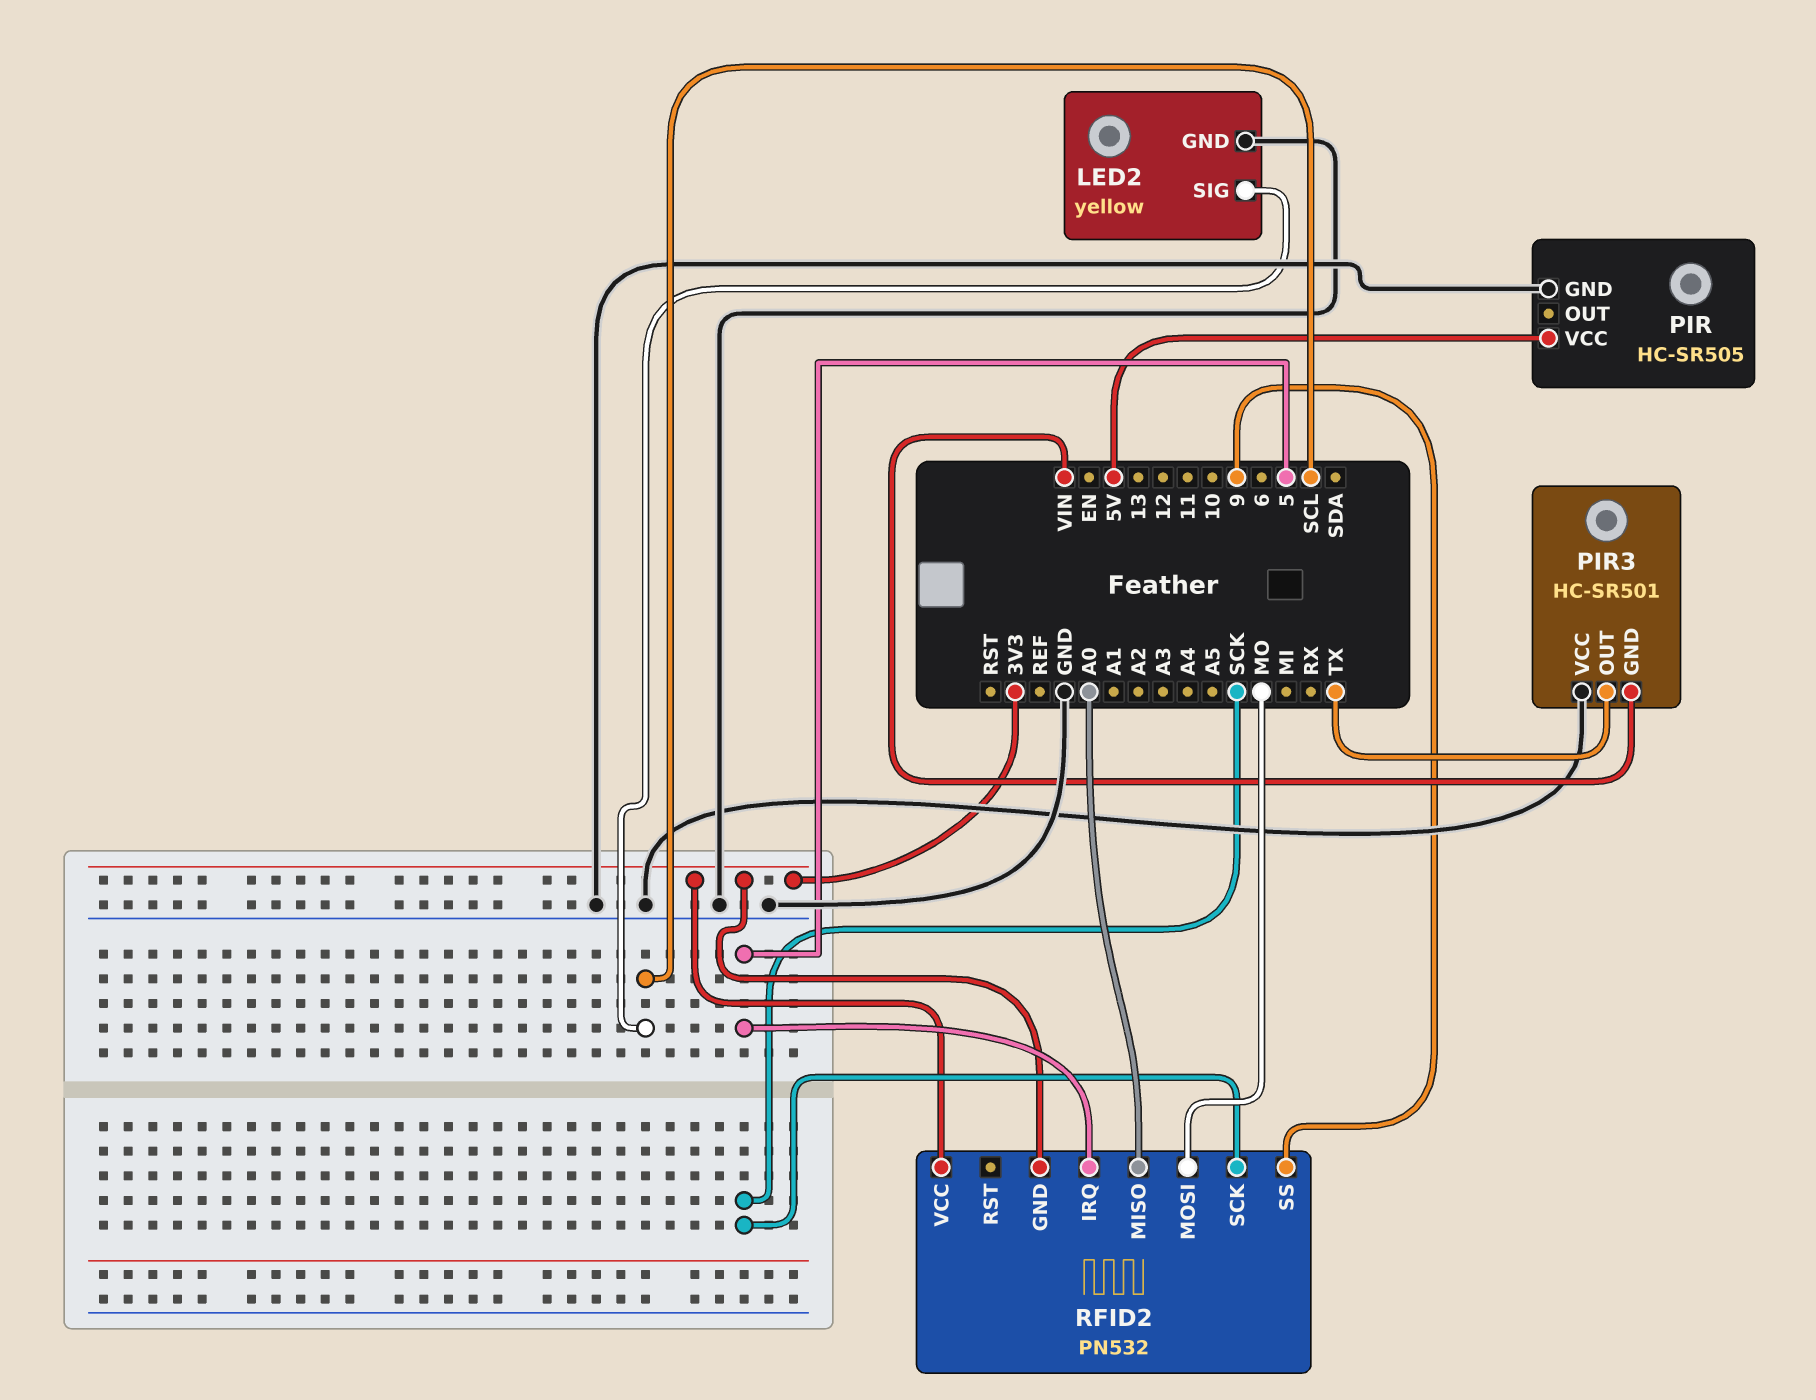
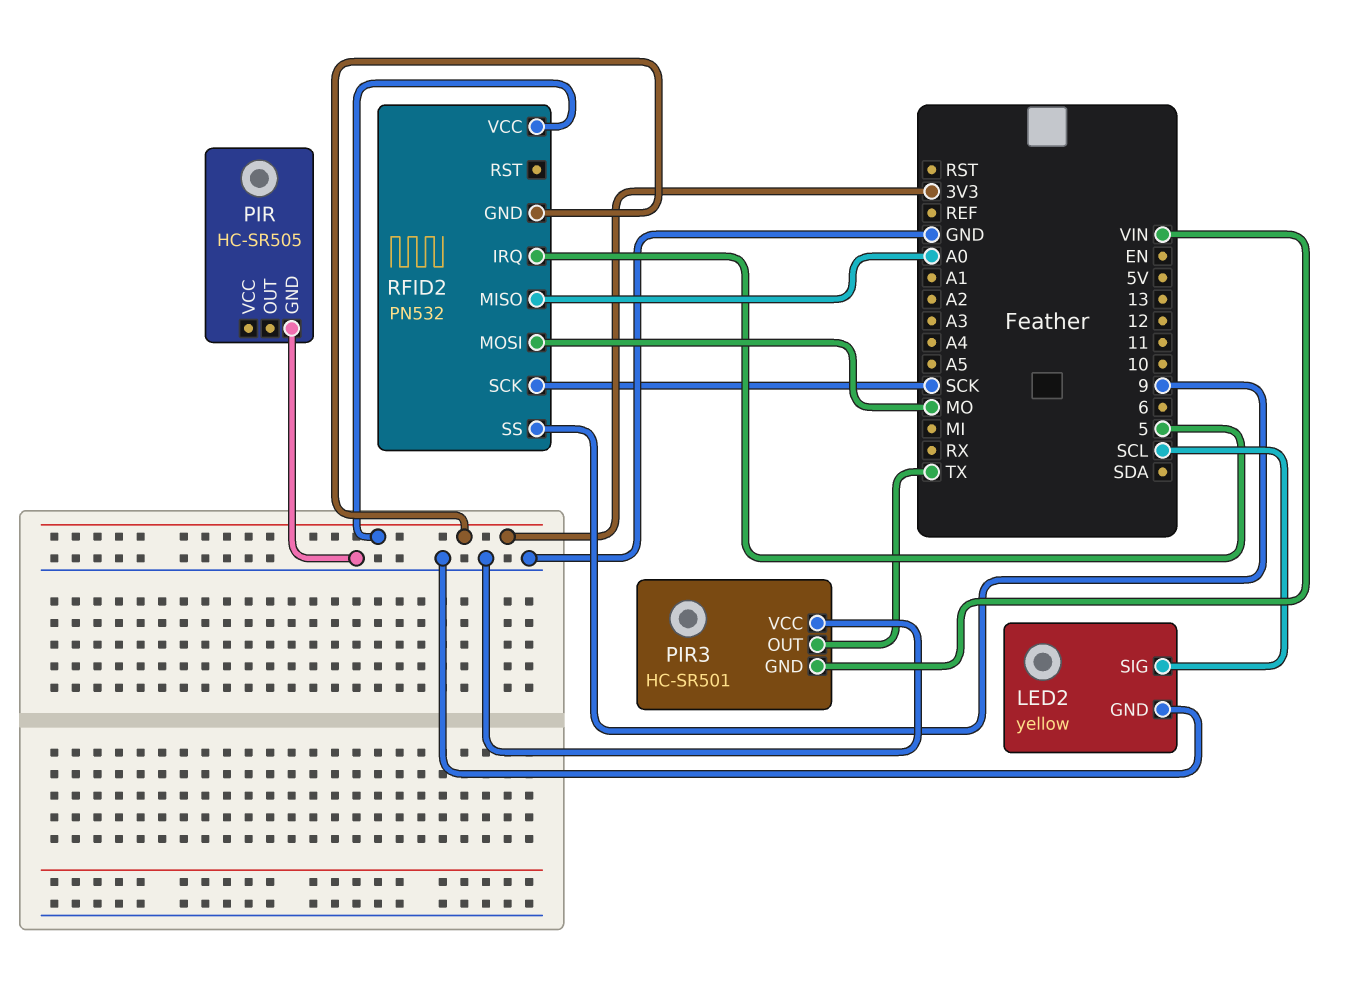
PIR pin VCC: 5V -> none

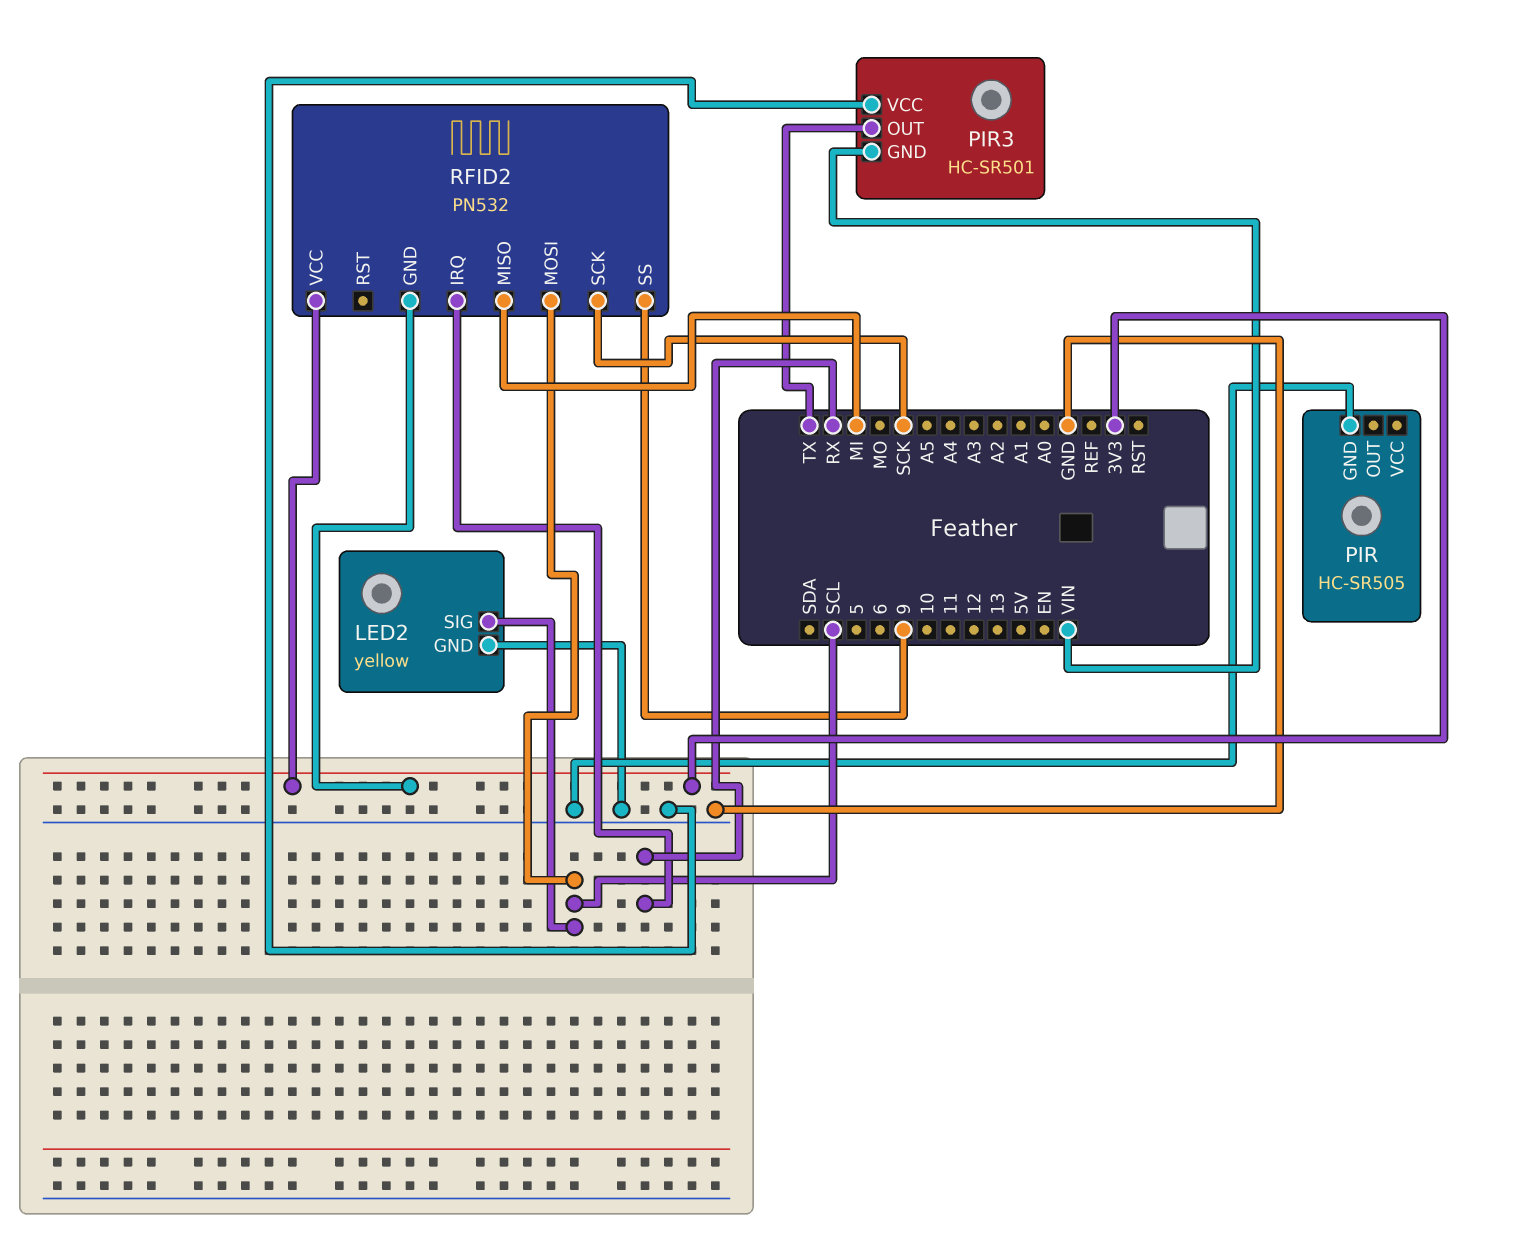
RFID2 pin IRQ: 5 -> RX
RFID2 pin MISO: A0 -> MI
RFID2 pin MOSI: MO -> SCL

